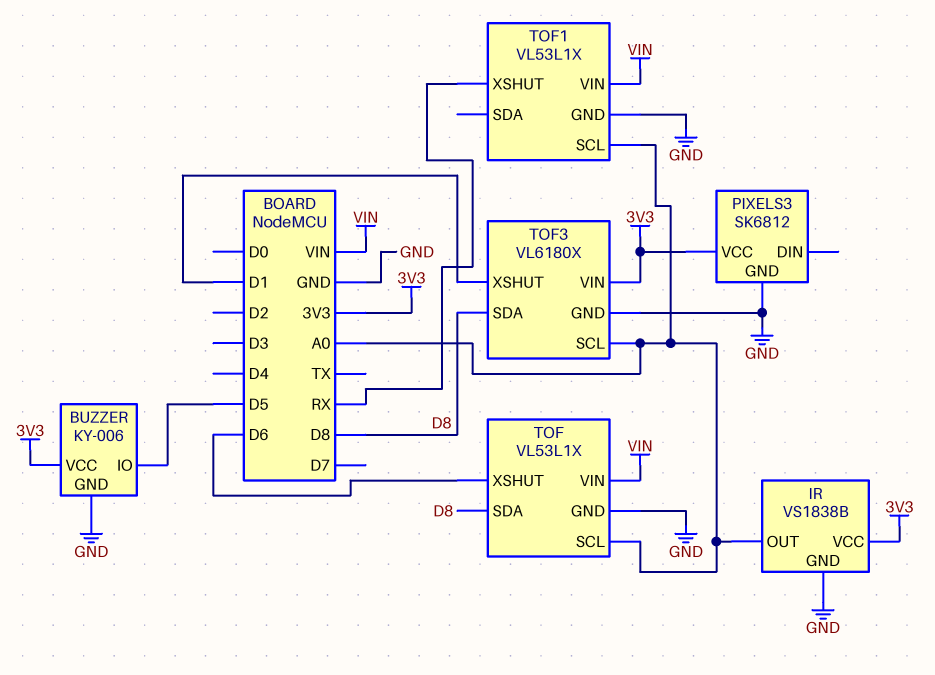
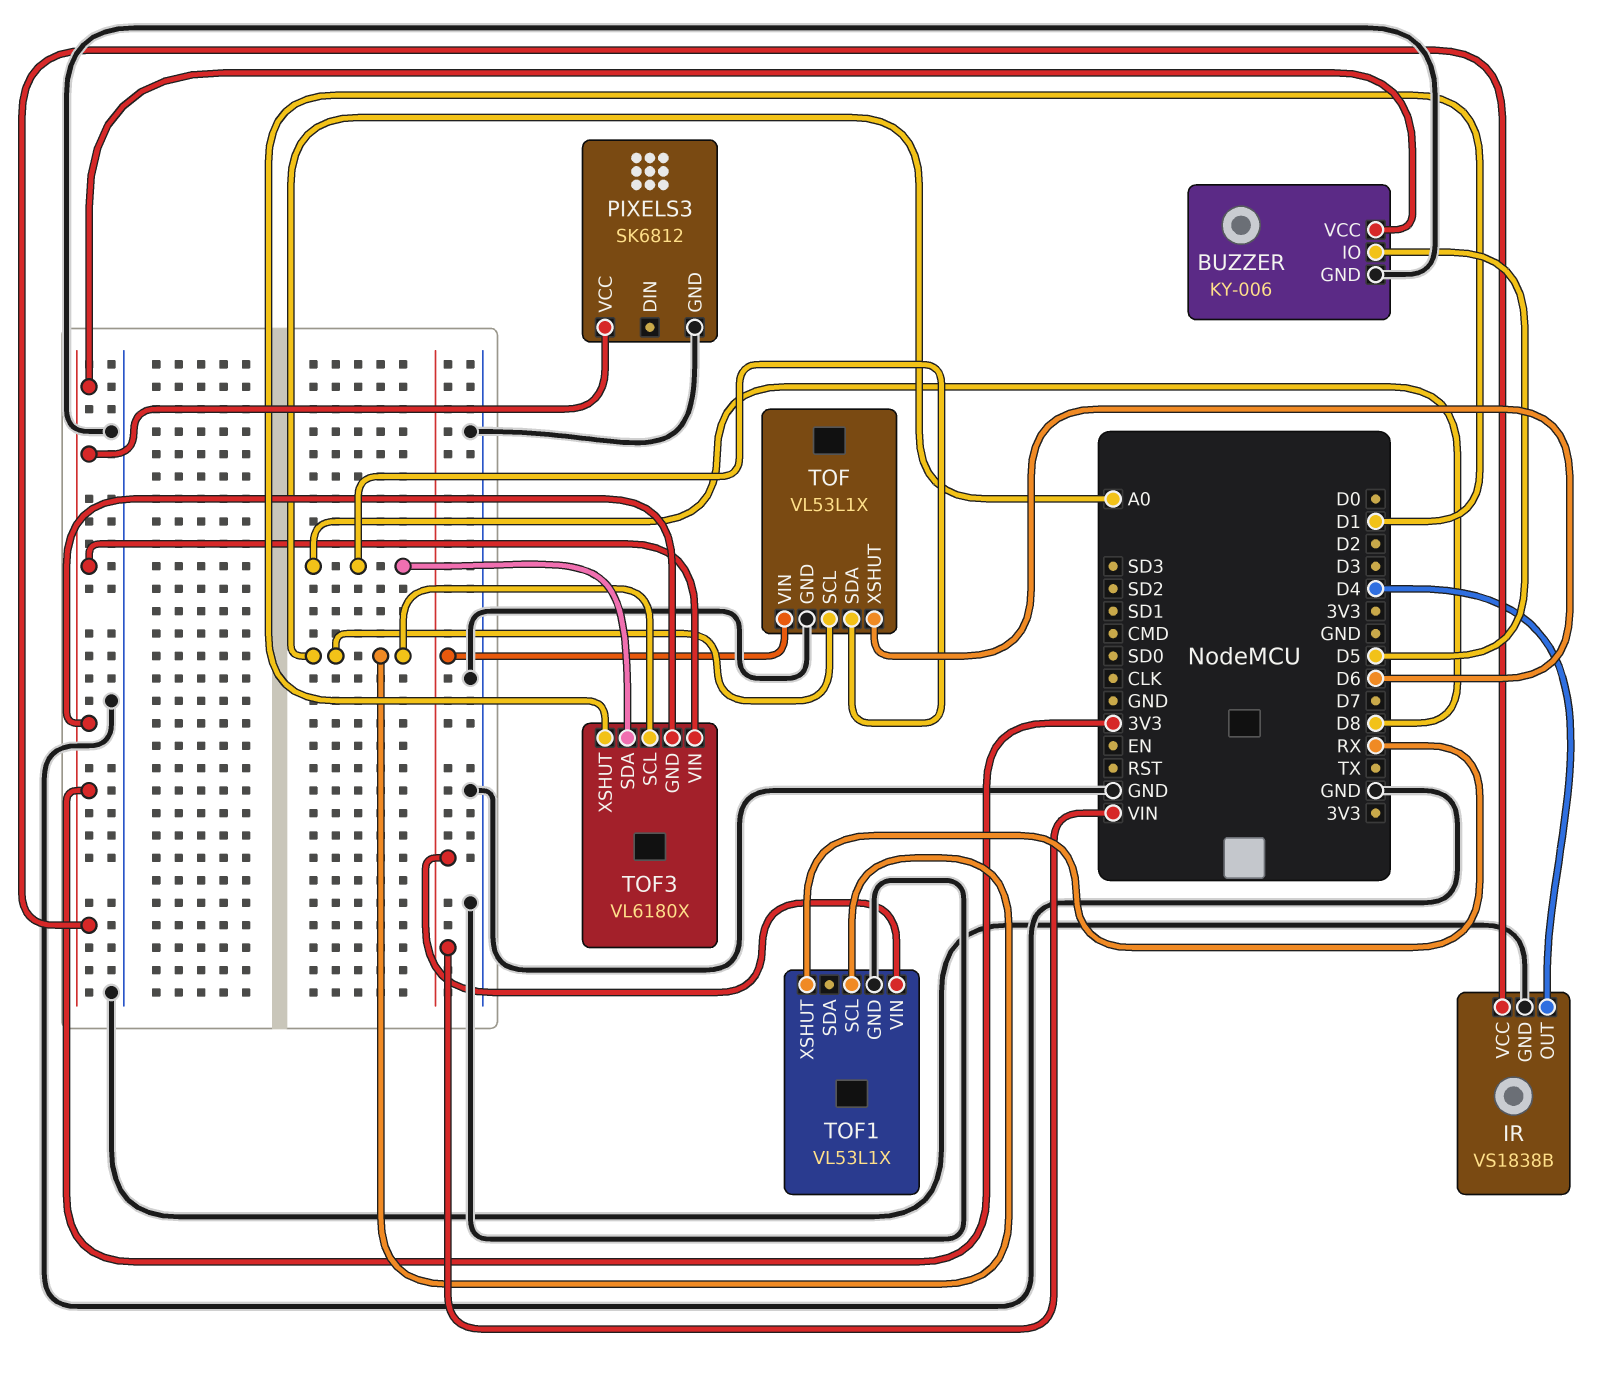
IR pin OUT: A0 -> D4
TOF3 pin GND: GND -> 3V3

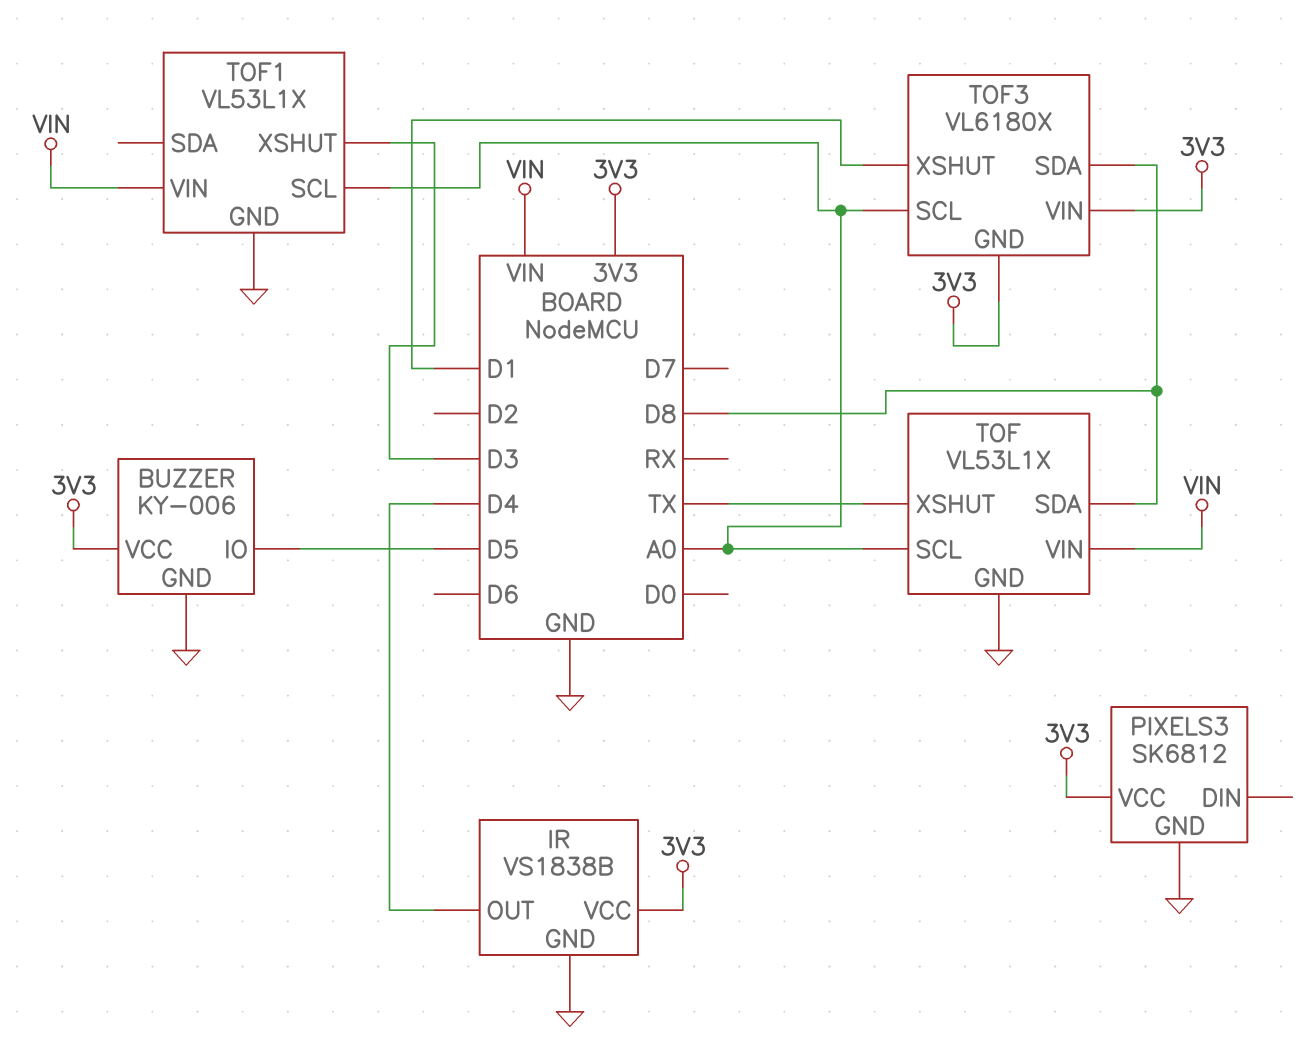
TOF pin XSHUT: D6 -> TX
TOF1 pin XSHUT: RX -> D3

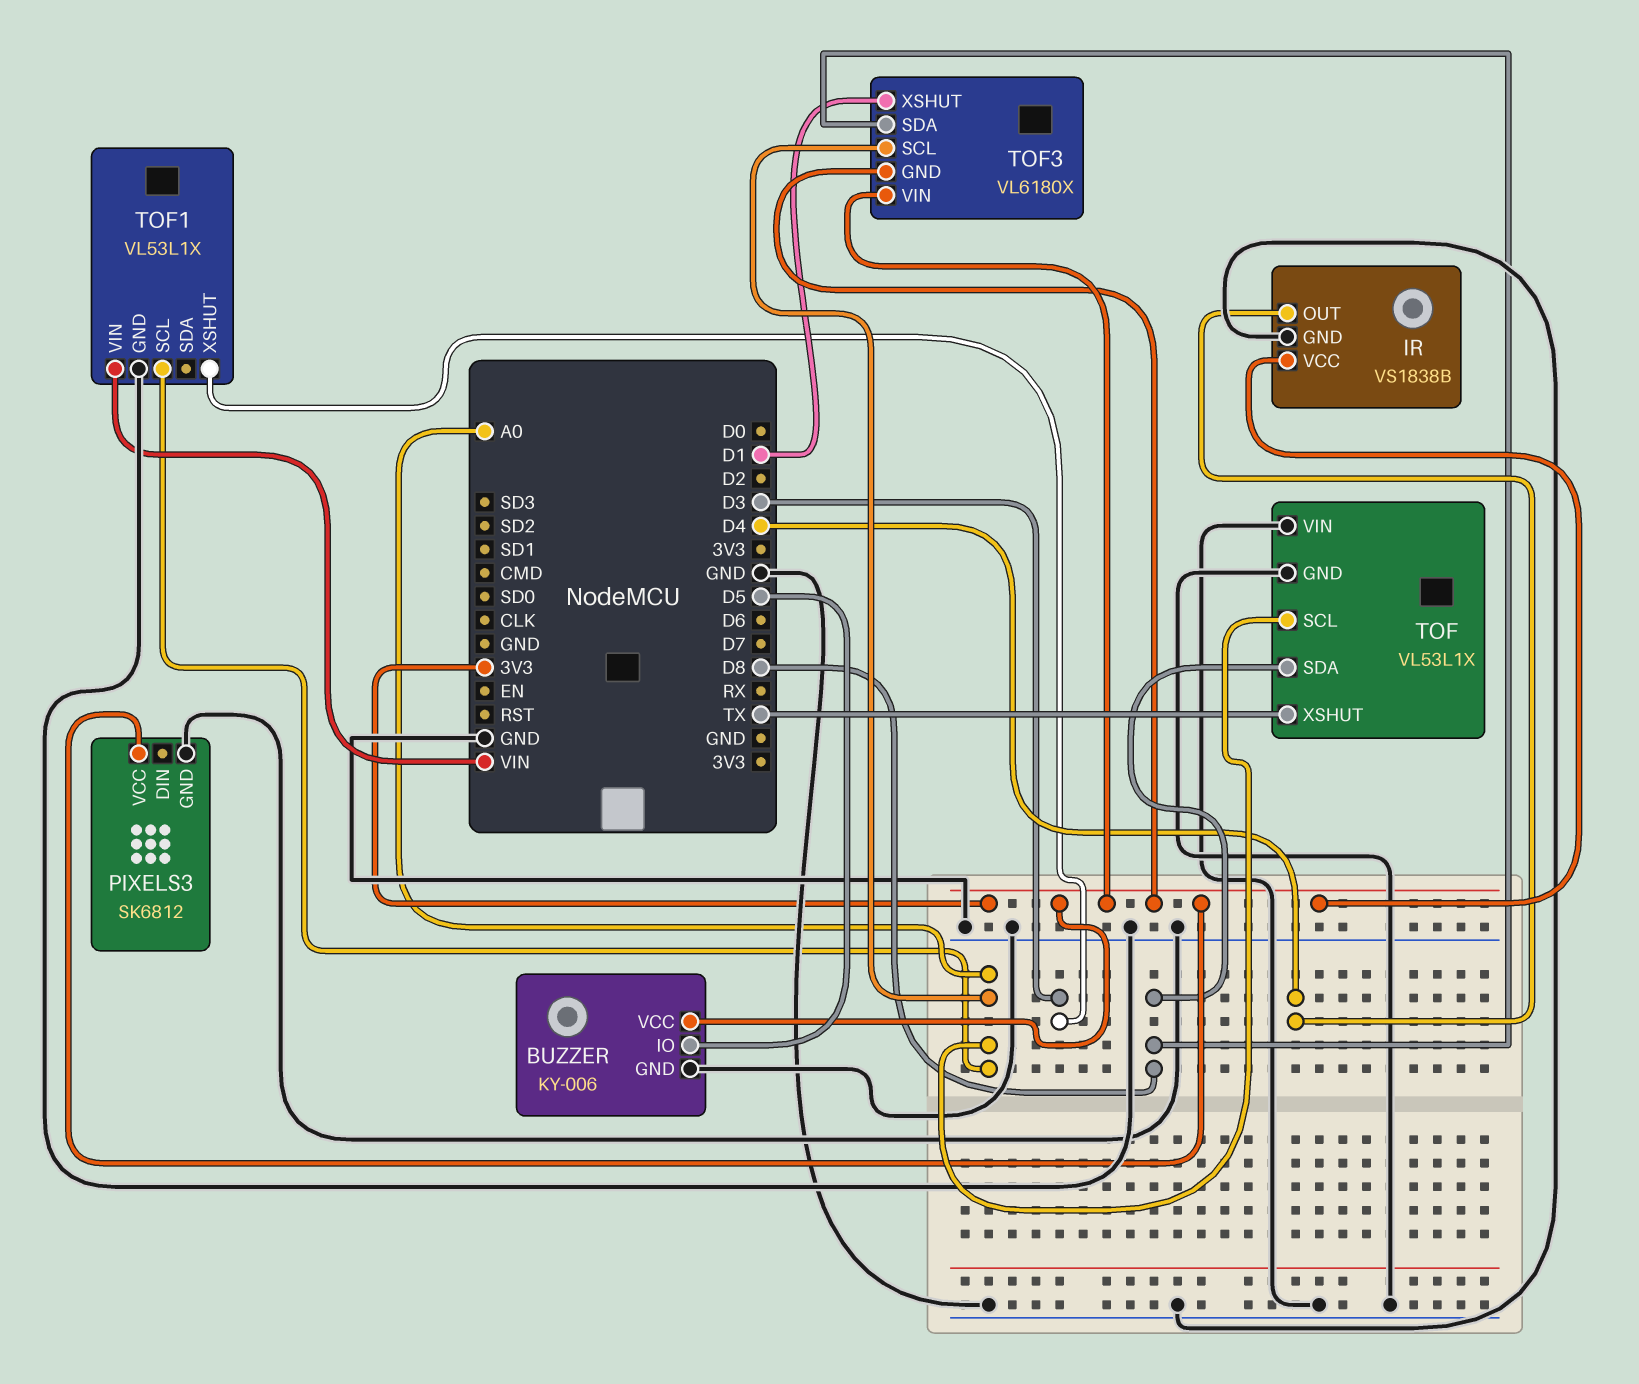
TOF pin VIN: VIN -> GND

